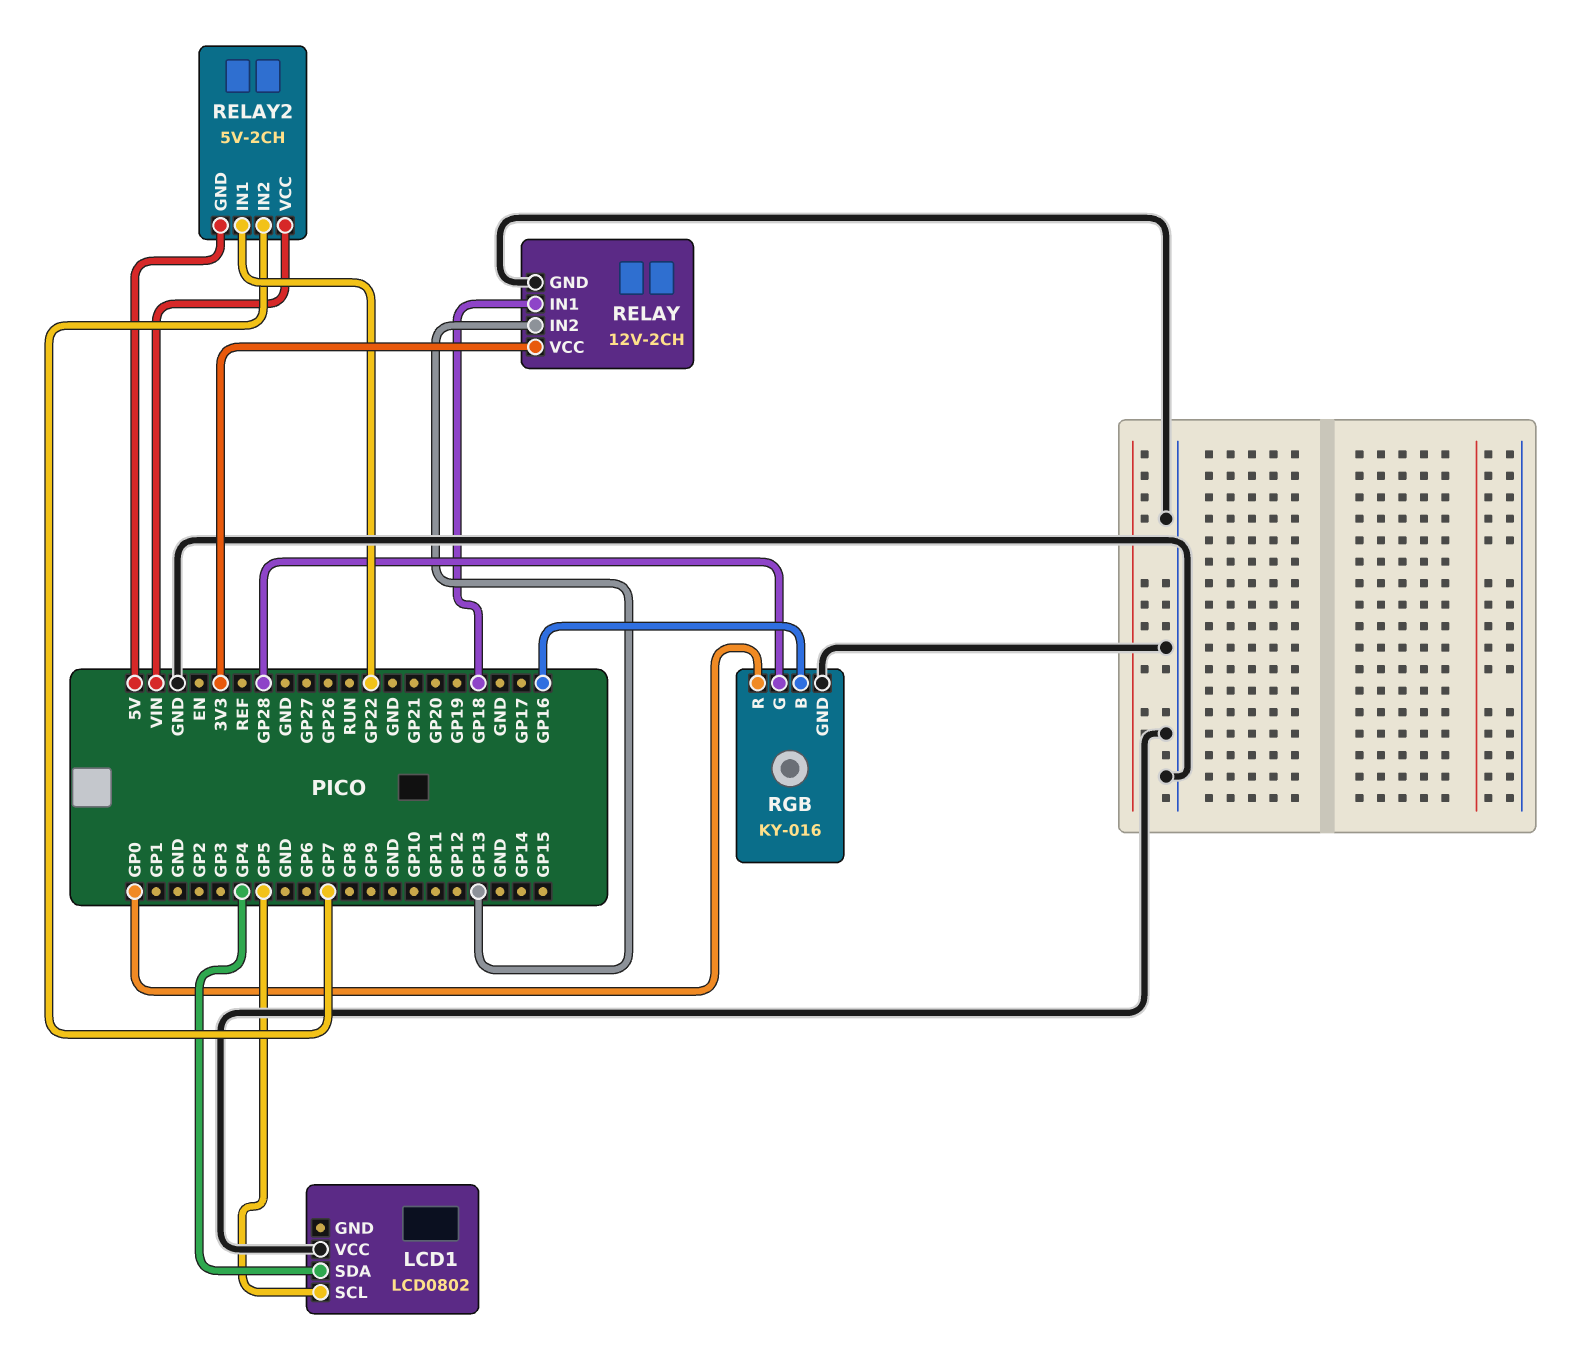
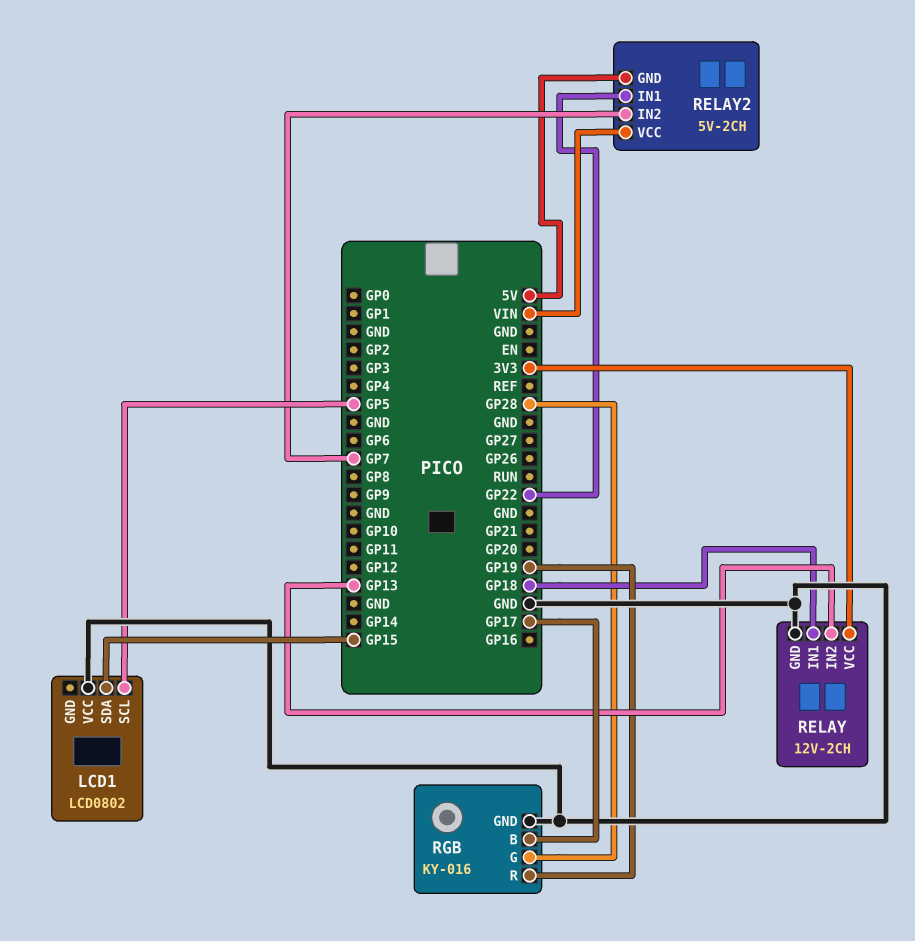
LCD1 pin SDA: GP4 -> GP15
RGB pin B: GP16 -> GP17
RGB pin R: GP0 -> GP19

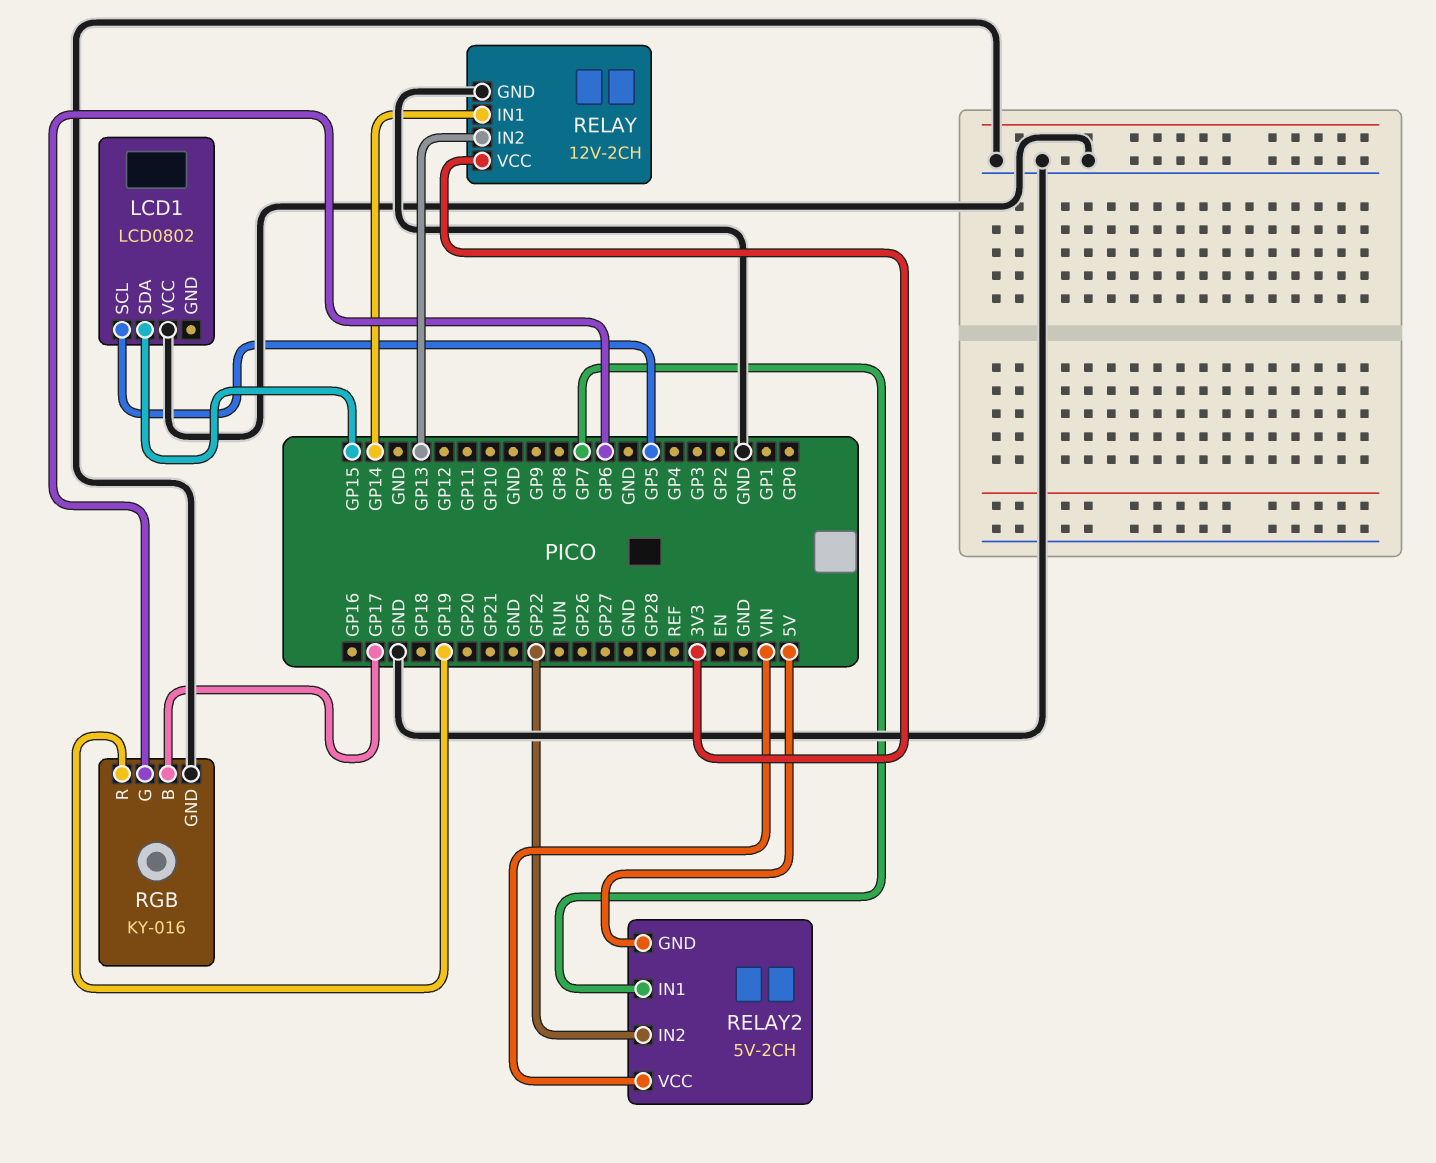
RELAY pin IN1: GP18 -> GP14
RELAY2 pin IN1: GP22 -> GP7
RELAY2 pin IN2: GP7 -> GP22
RGB pin G: GP28 -> GP6

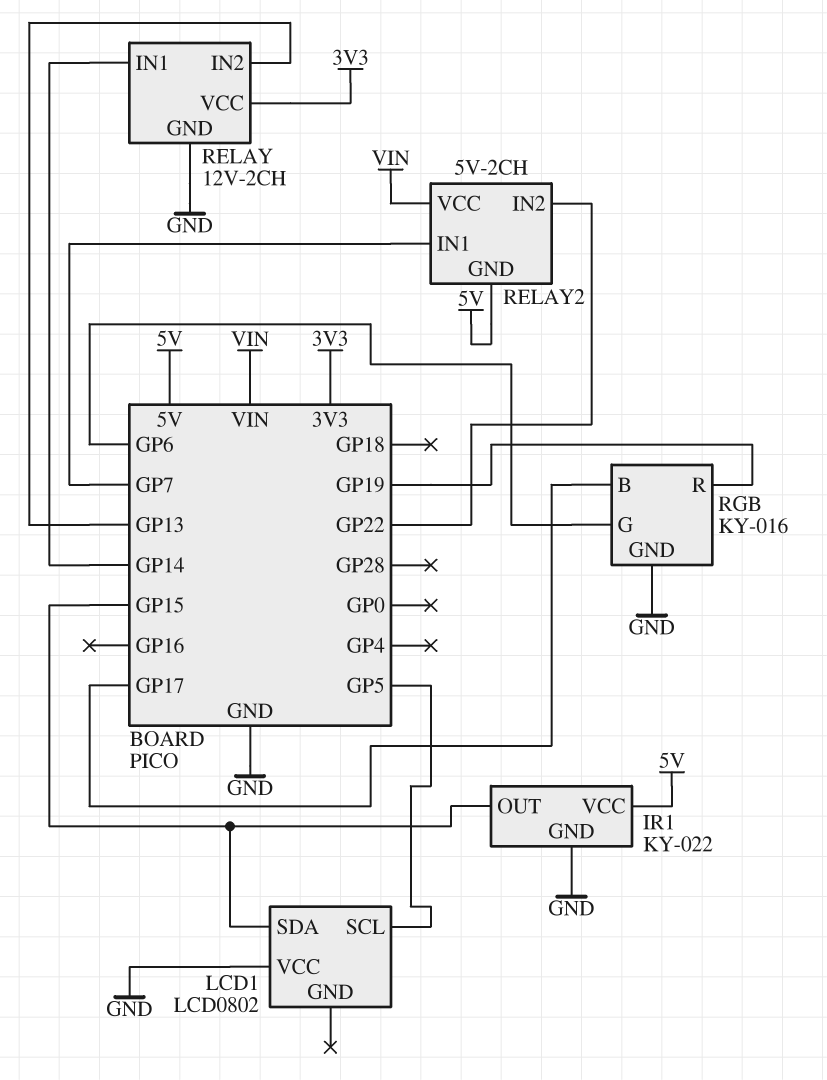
IR1: none -> KY-022
IR1 pin GND: none -> GND
IR1 pin OUT: none -> GP15
IR1 pin VCC: none -> 5V

